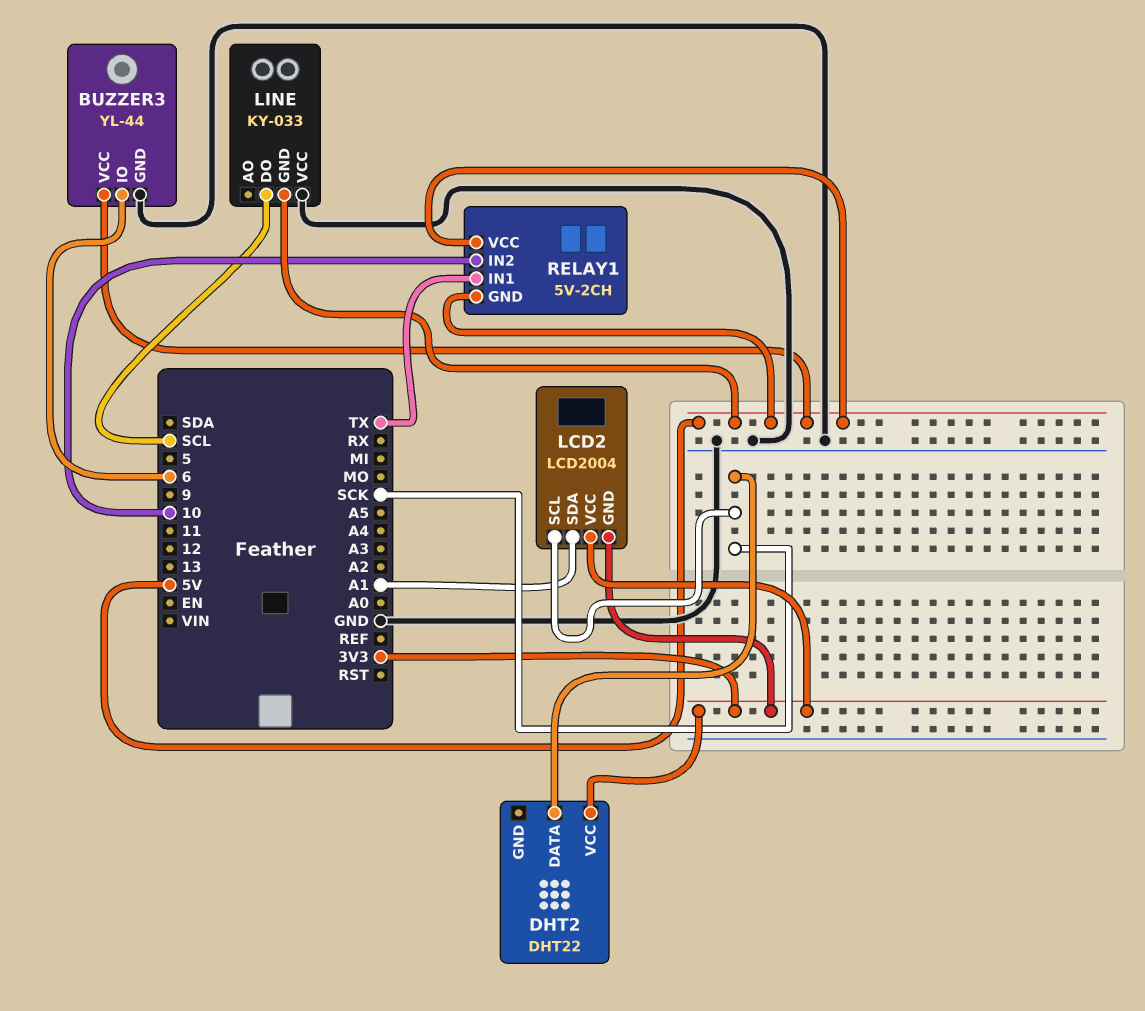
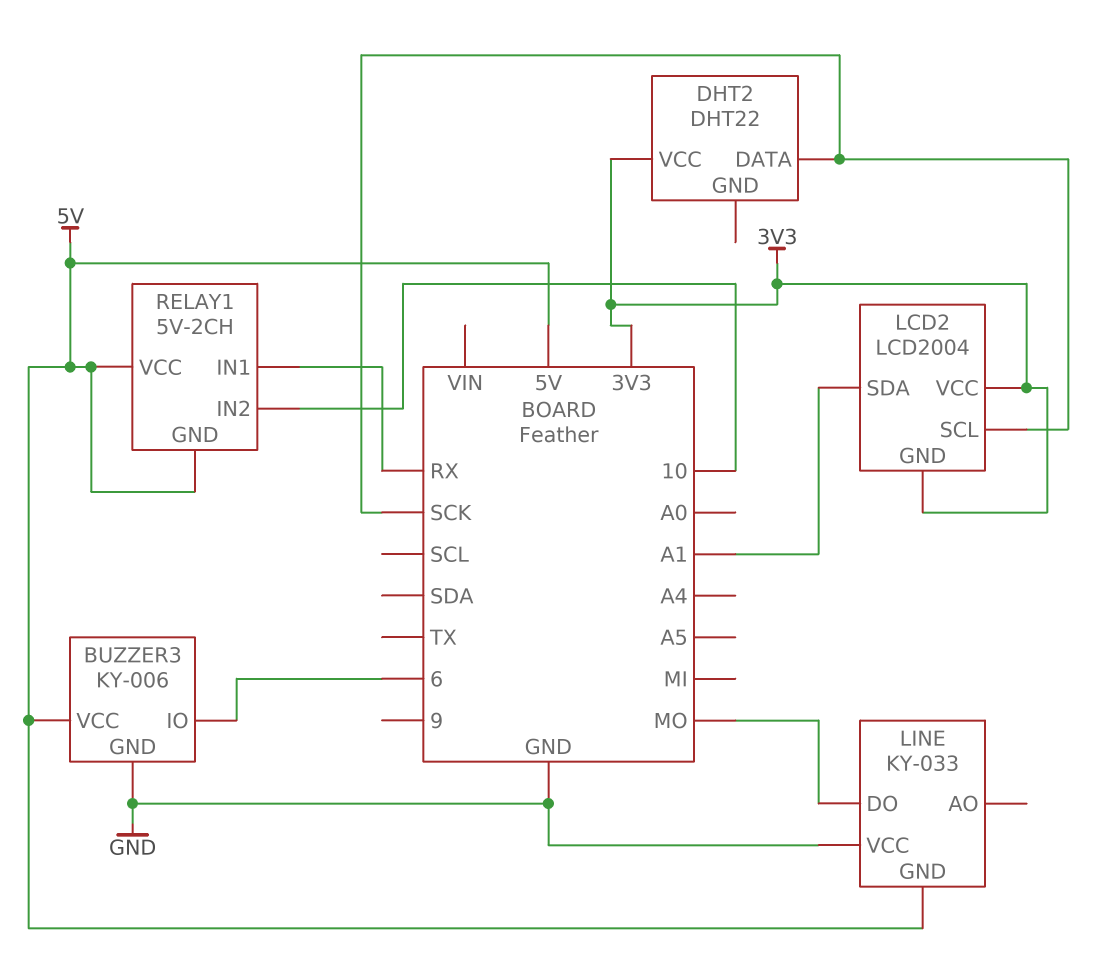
BUZZER3: YL-44 -> KY-006
LINE pin DO: SCL -> MO
RELAY1 pin IN1: TX -> RX

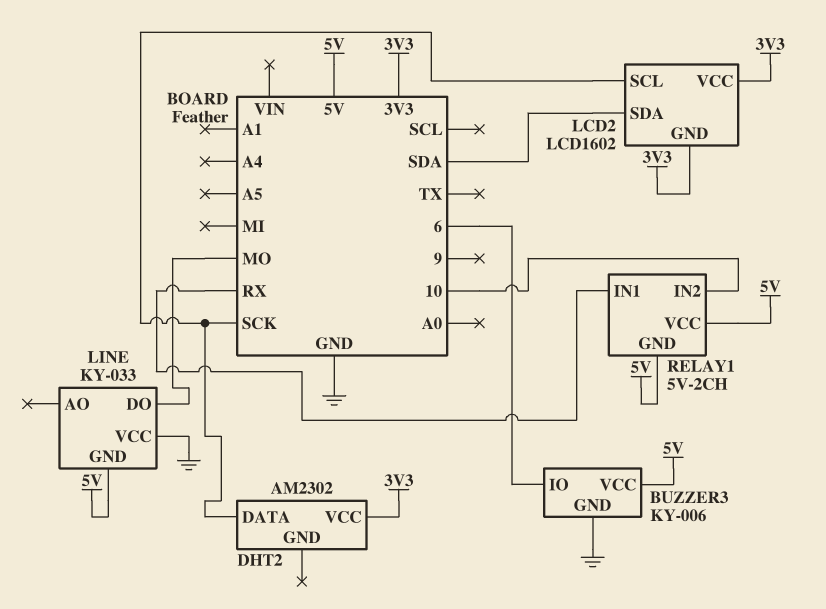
DHT2: DHT22 -> AM2302
LCD2: LCD2004 -> LCD1602
LCD2 pin SDA: A1 -> SDA

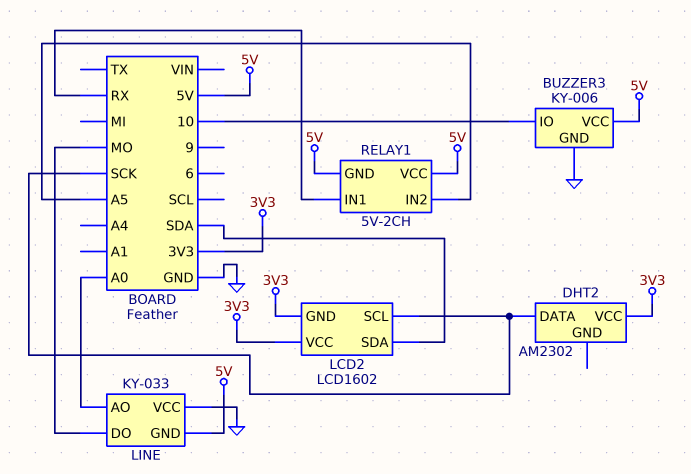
BUZZER3 pin IO: 6 -> 10
LINE pin AO: none -> A0
RELAY1 pin IN2: 10 -> A5

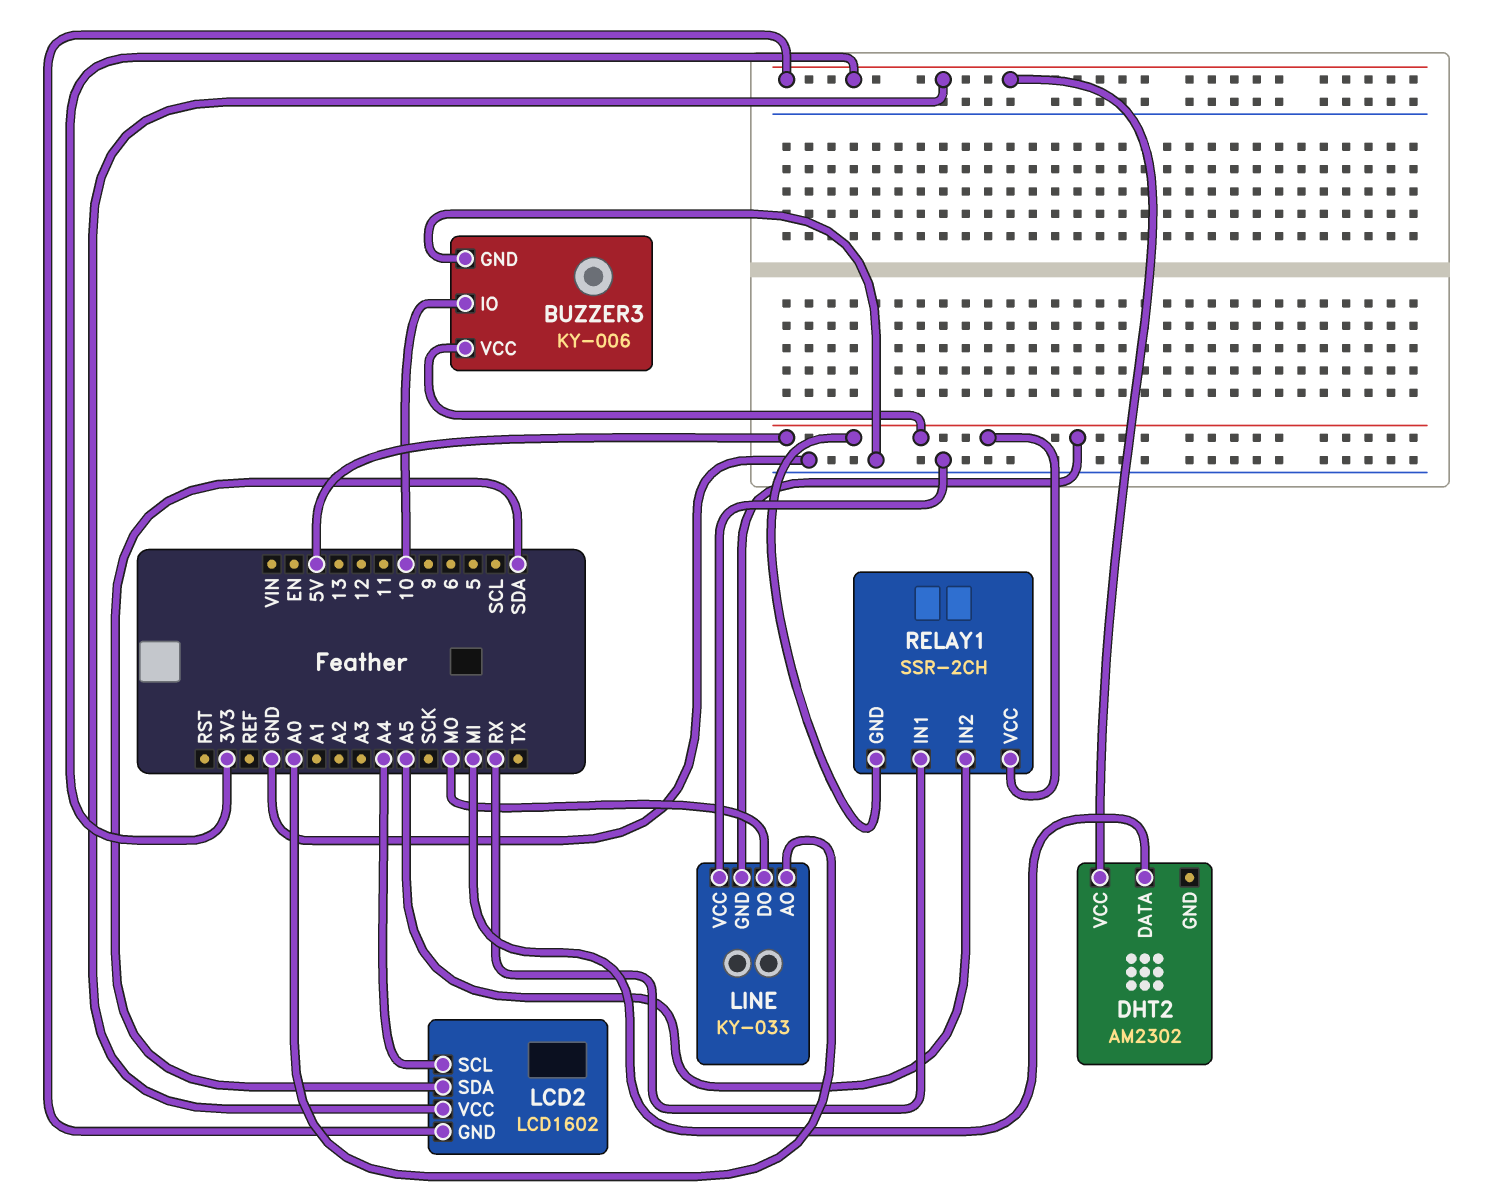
DHT2 pin DATA: SCK -> MI
LCD2 pin SCL: SCK -> A4
RELAY1: 5V-2CH -> SSR-2CH

